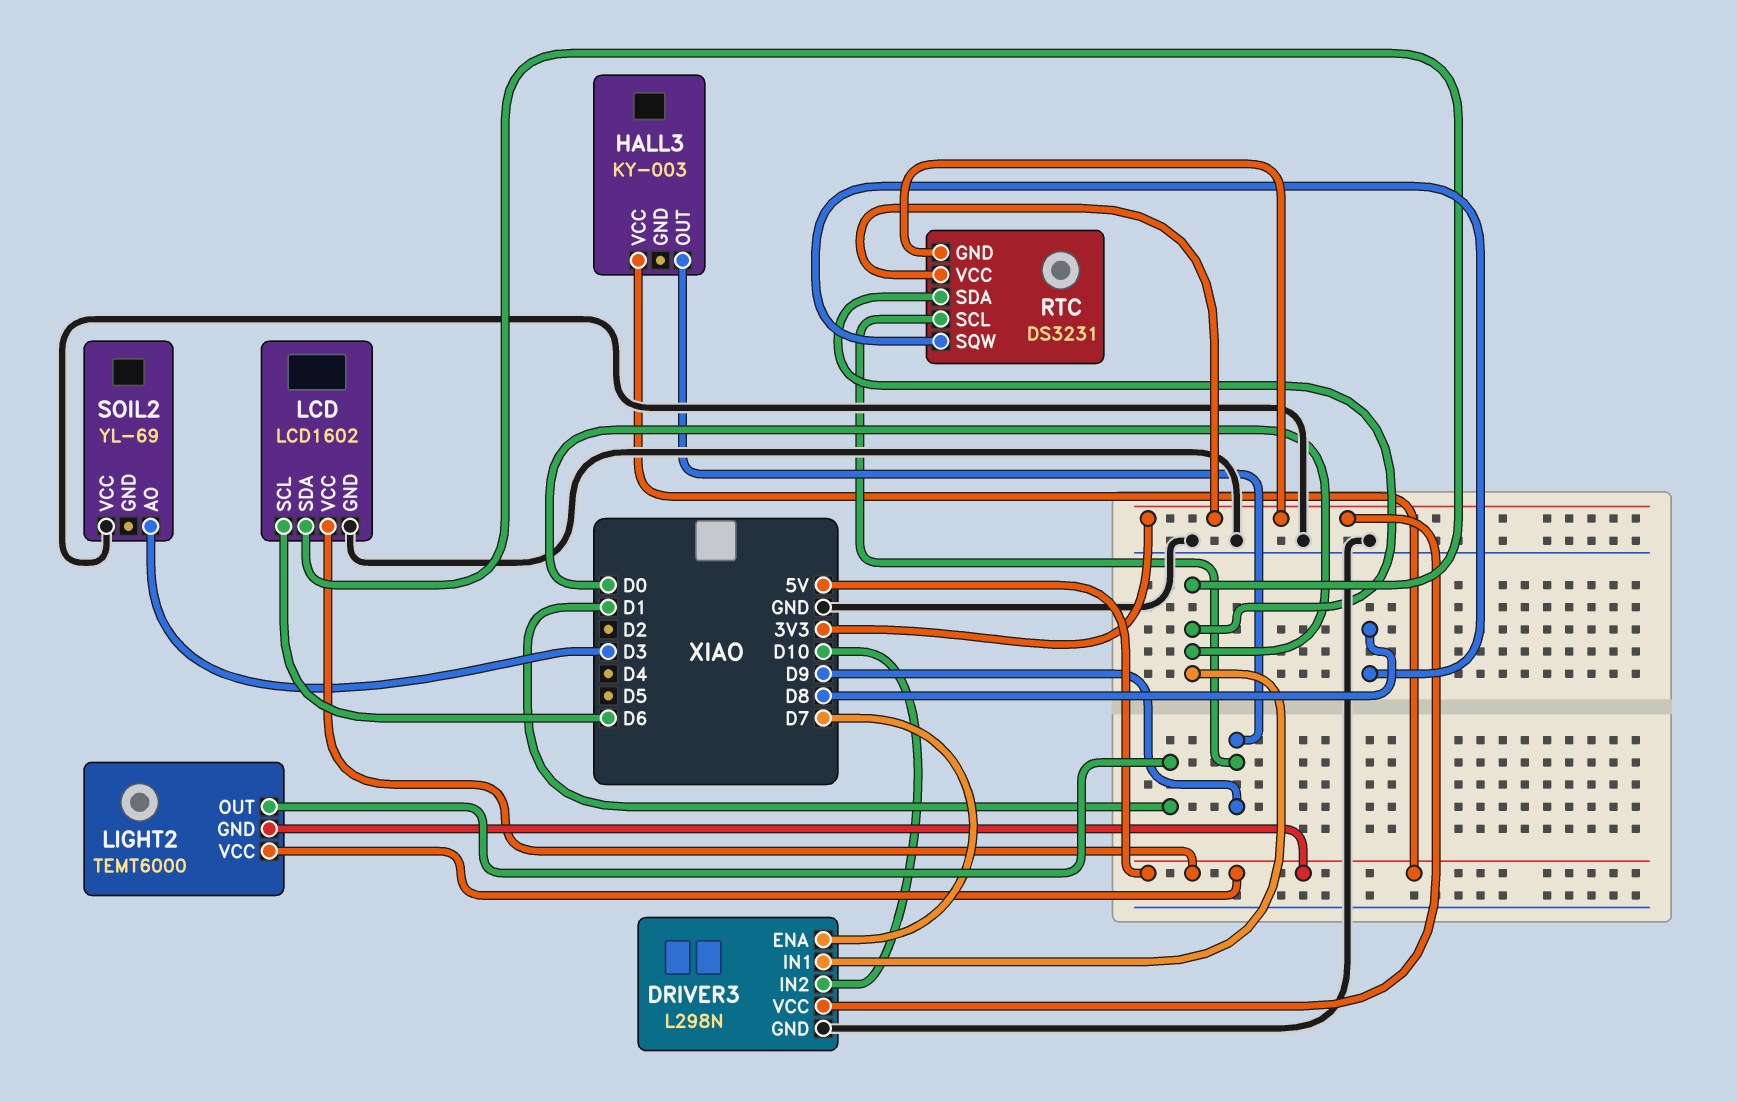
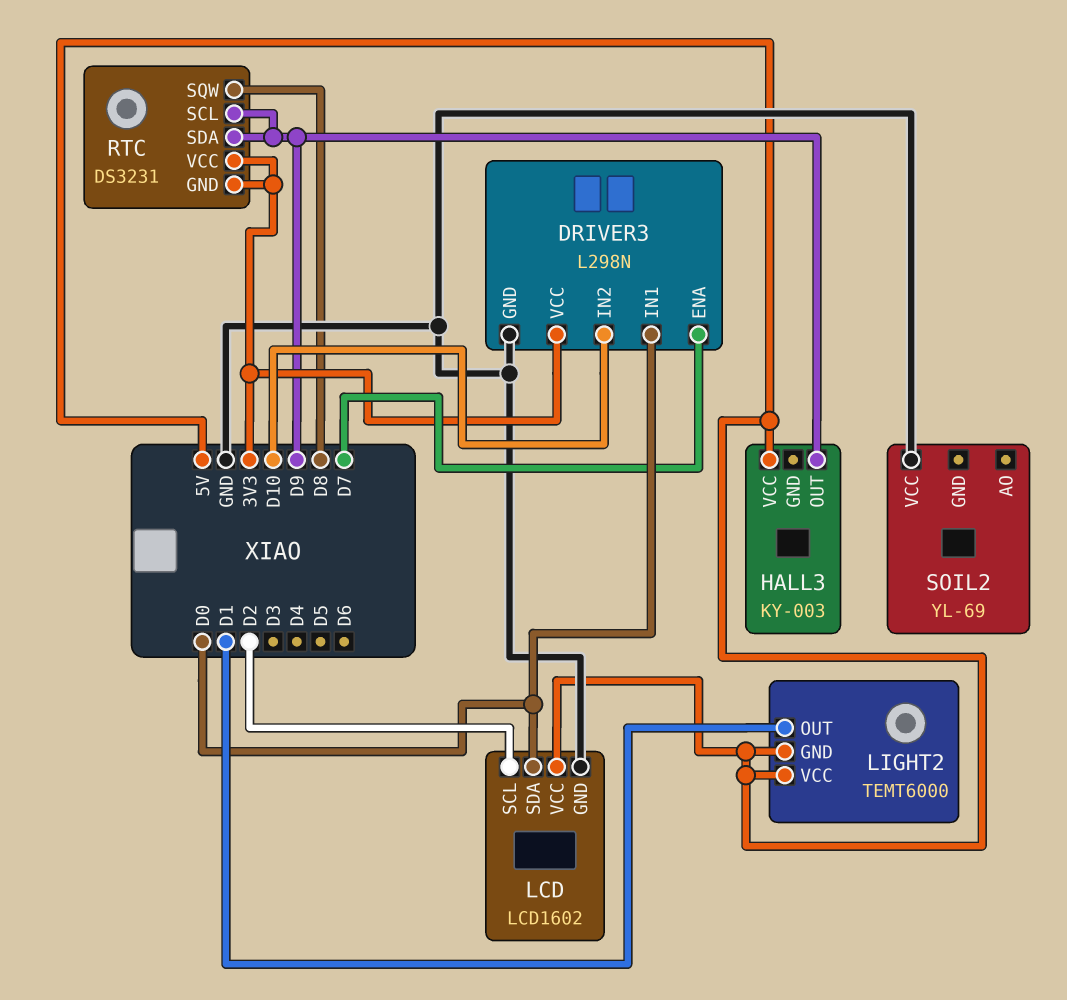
LCD pin SCL: D6 -> D2
RTC pin SDA: D0 -> D9
SOIL2 pin AO: D3 -> none

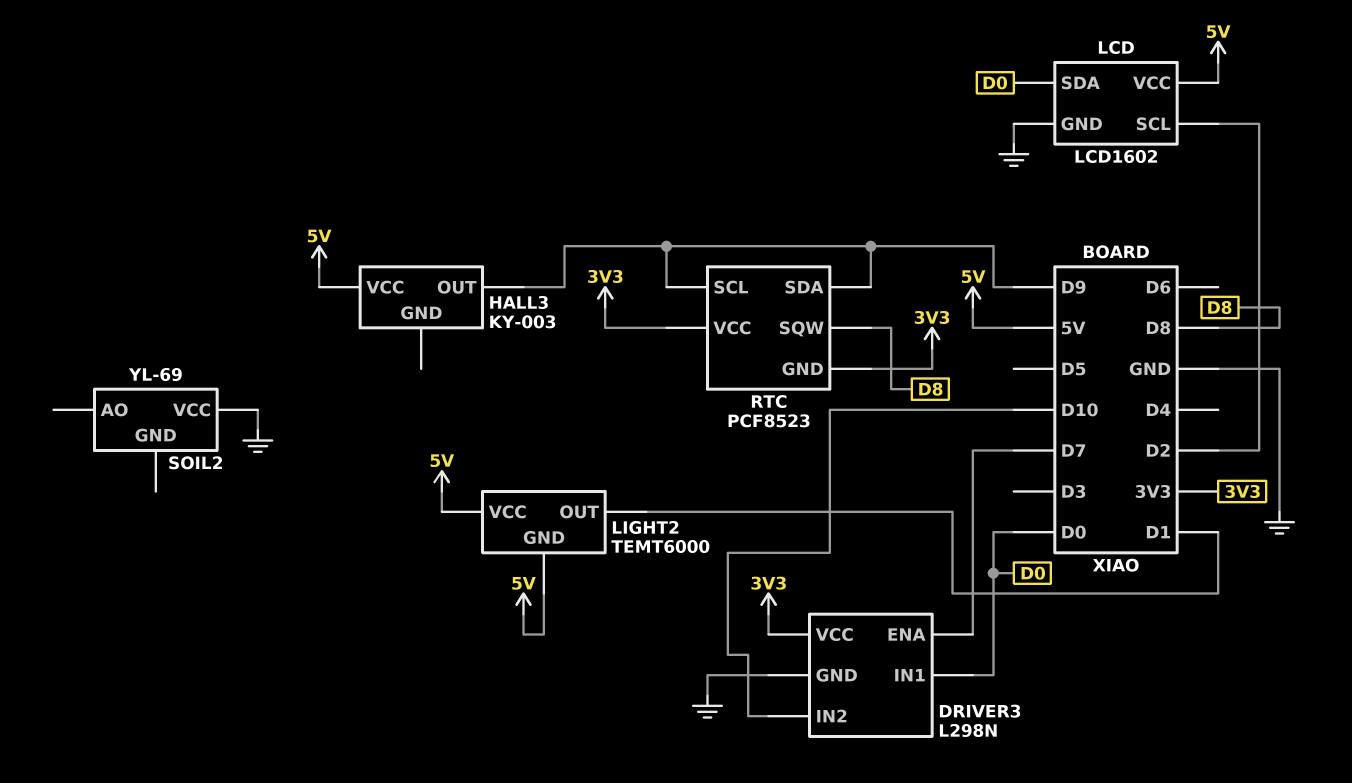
RTC: DS3231 -> PCF8523

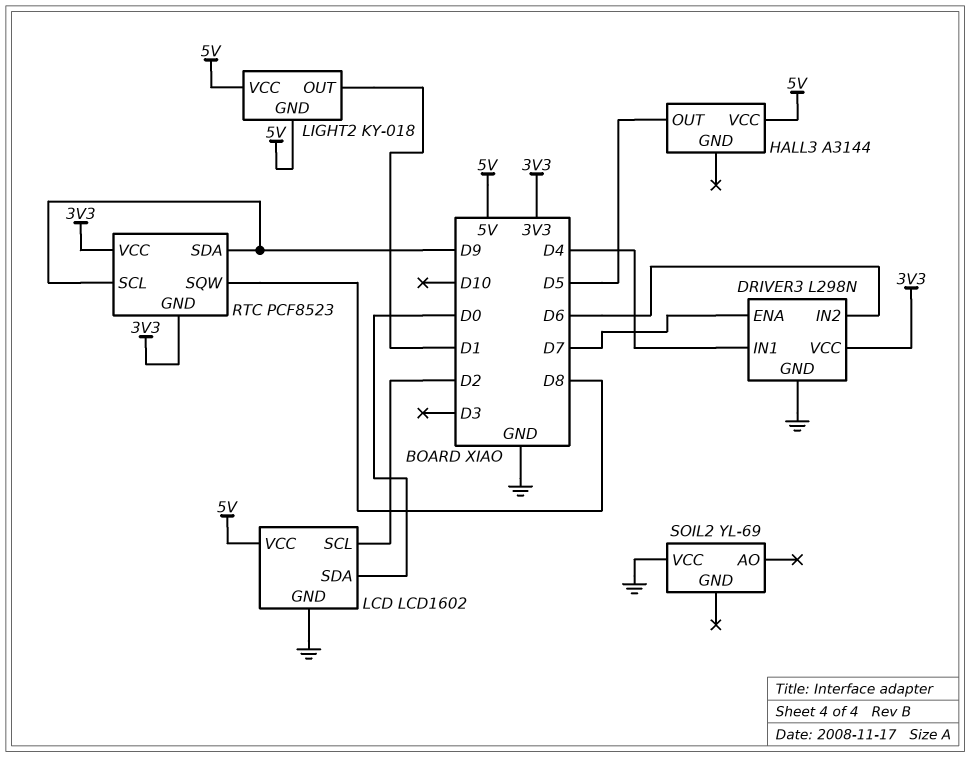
DRIVER3 pin IN1: D0 -> D4
DRIVER3 pin IN2: D10 -> D6
HALL3: KY-003 -> A3144
HALL3 pin OUT: D9 -> D5
LIGHT2: TEMT6000 -> KY-018

